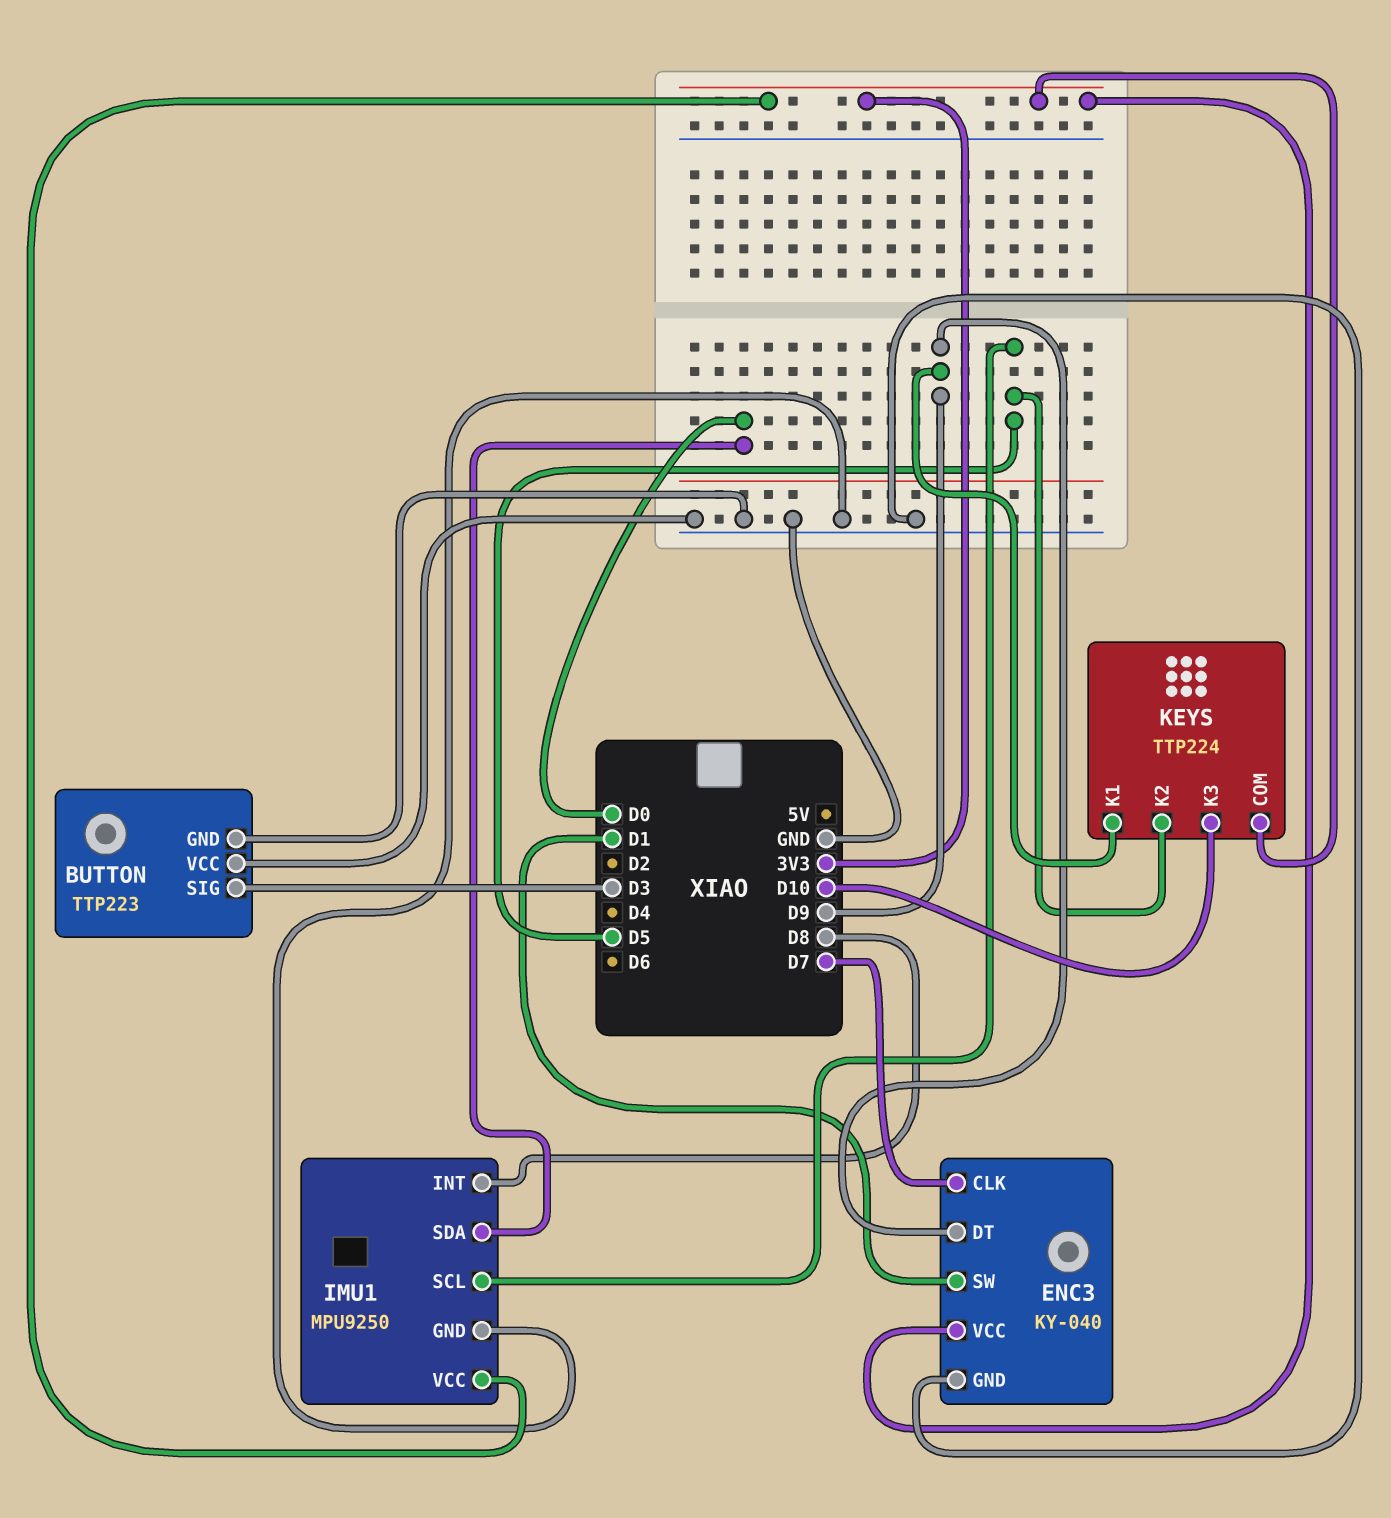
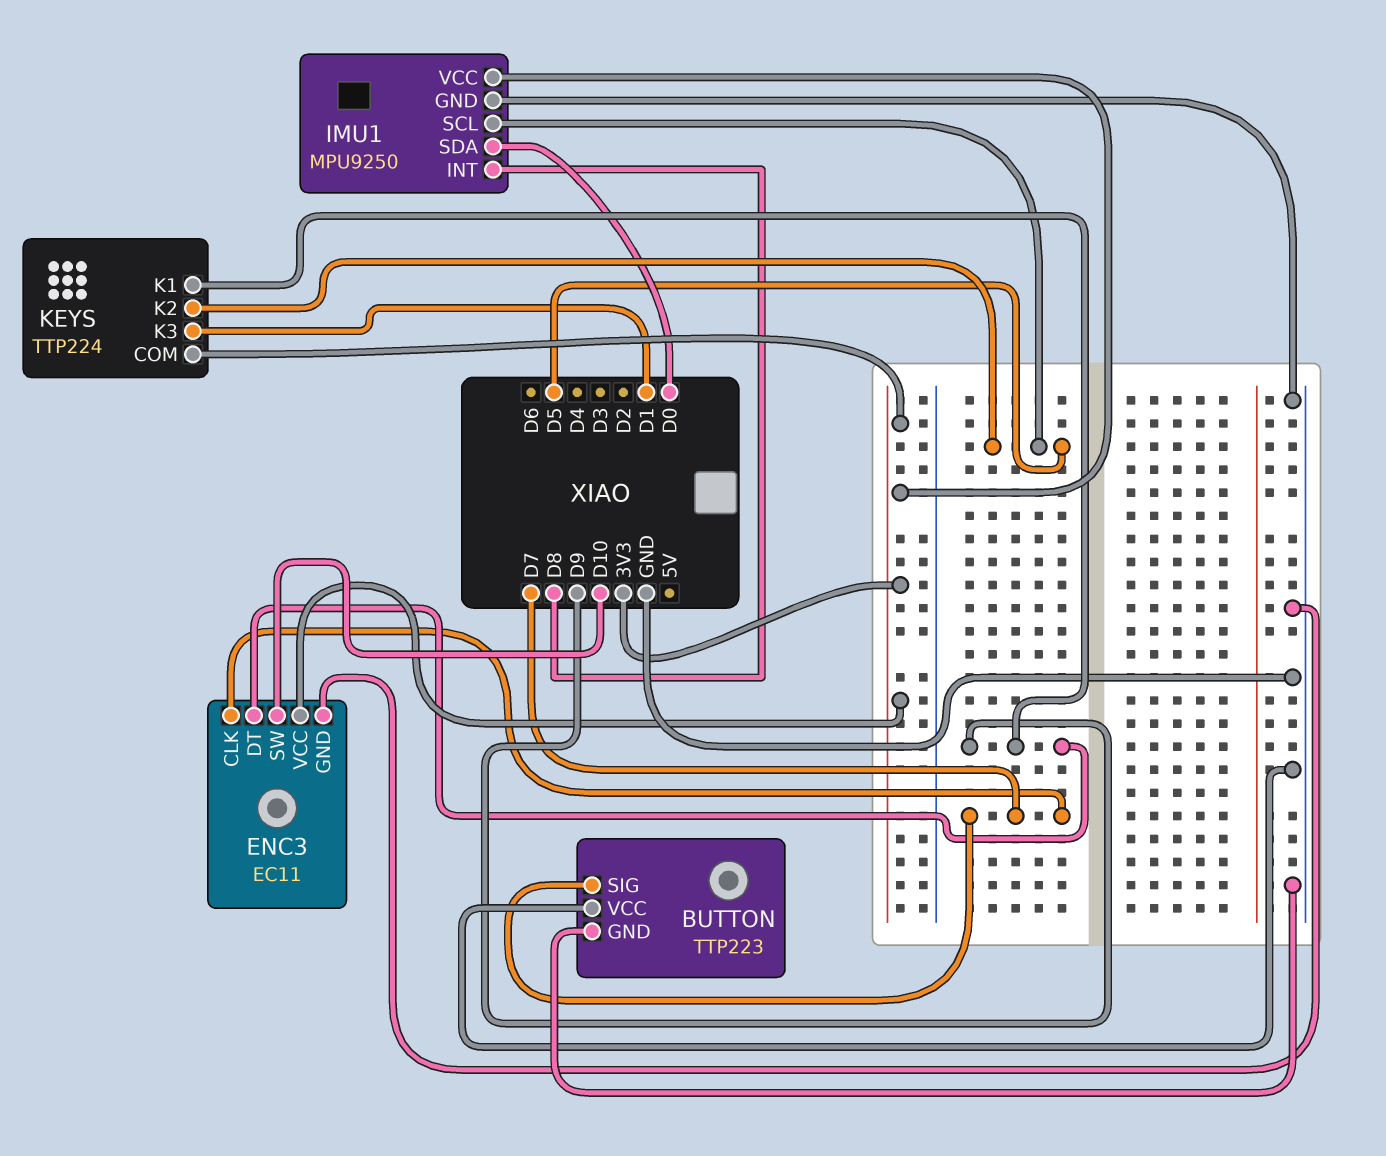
BUTTON pin SIG: D3 -> D7
ENC3: KY-040 -> EC11
ENC3 pin SW: D1 -> D10
KEYS pin K3: D10 -> D1

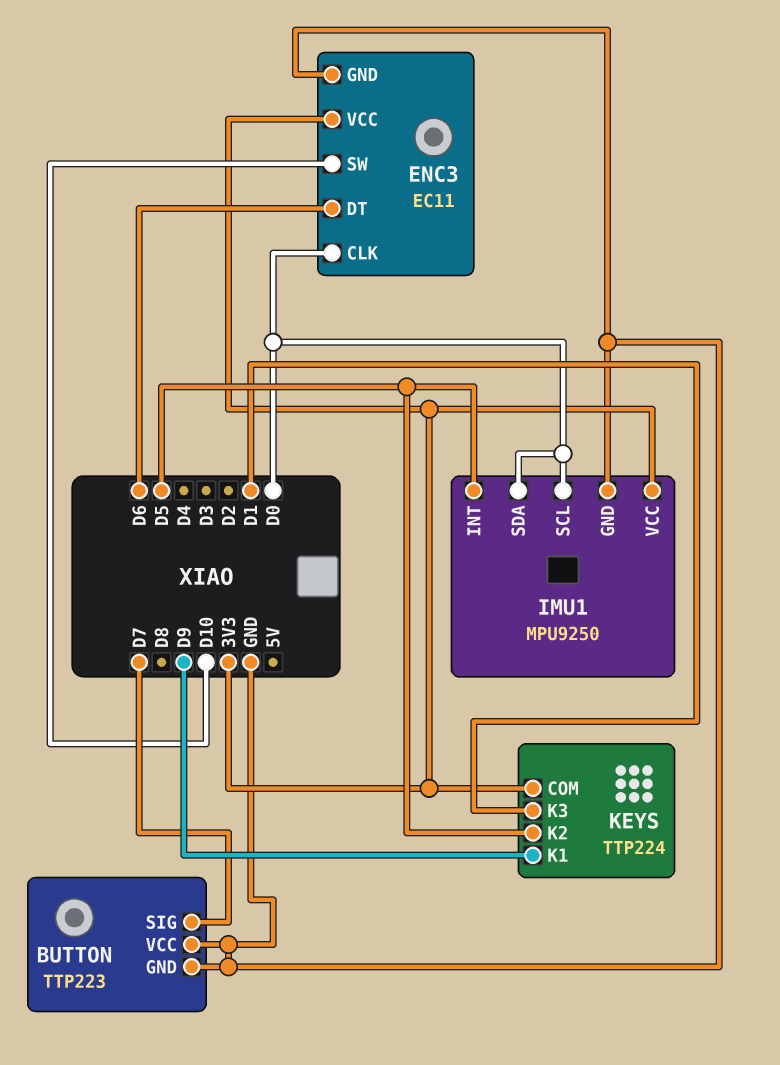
ENC3 pin CLK: D7 -> D0
ENC3 pin DT: D9 -> D6
IMU1 pin INT: D8 -> D5
IMU1 pin SCL: D5 -> D0

